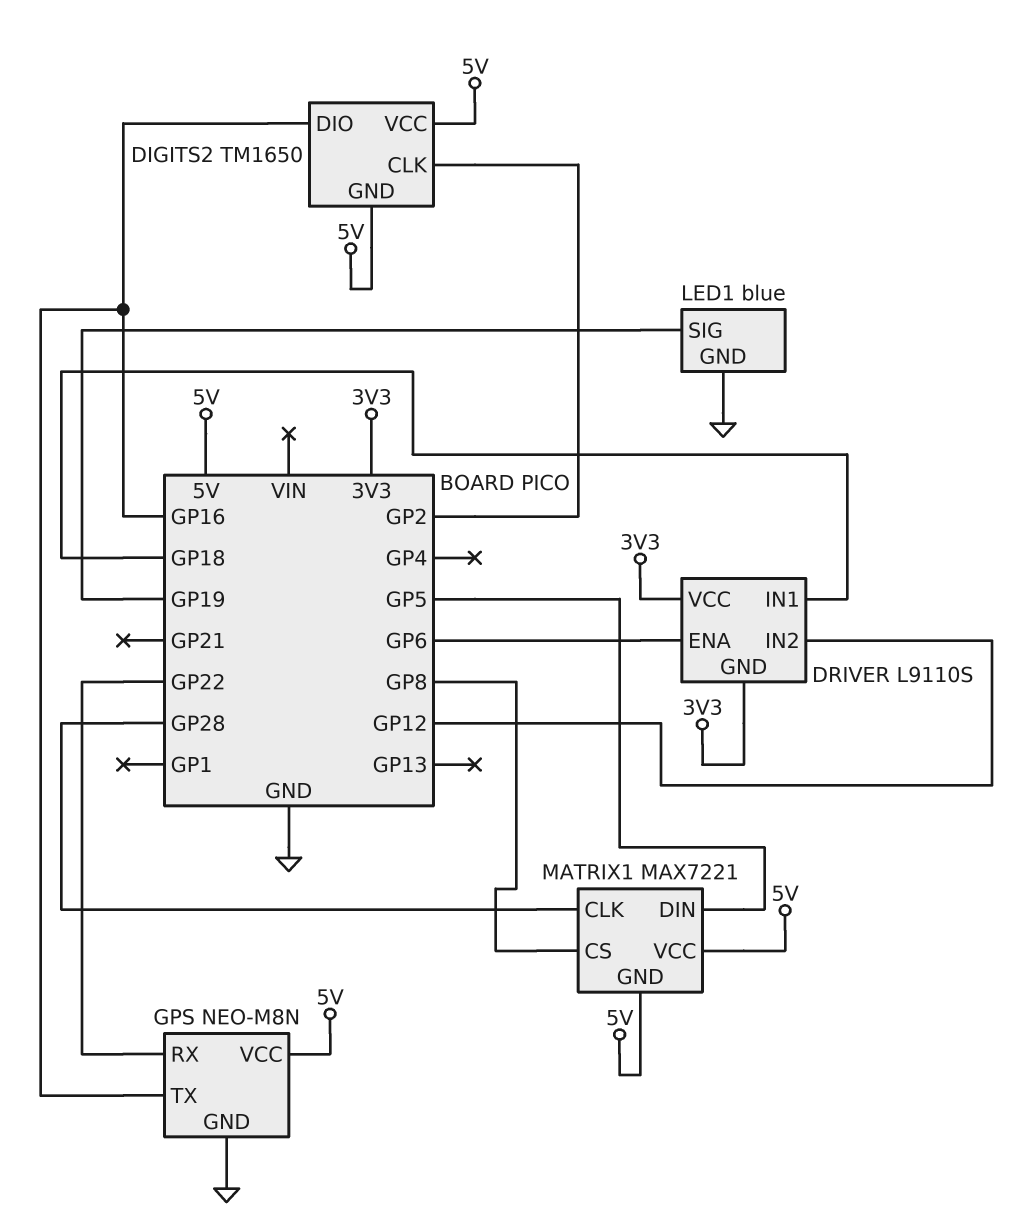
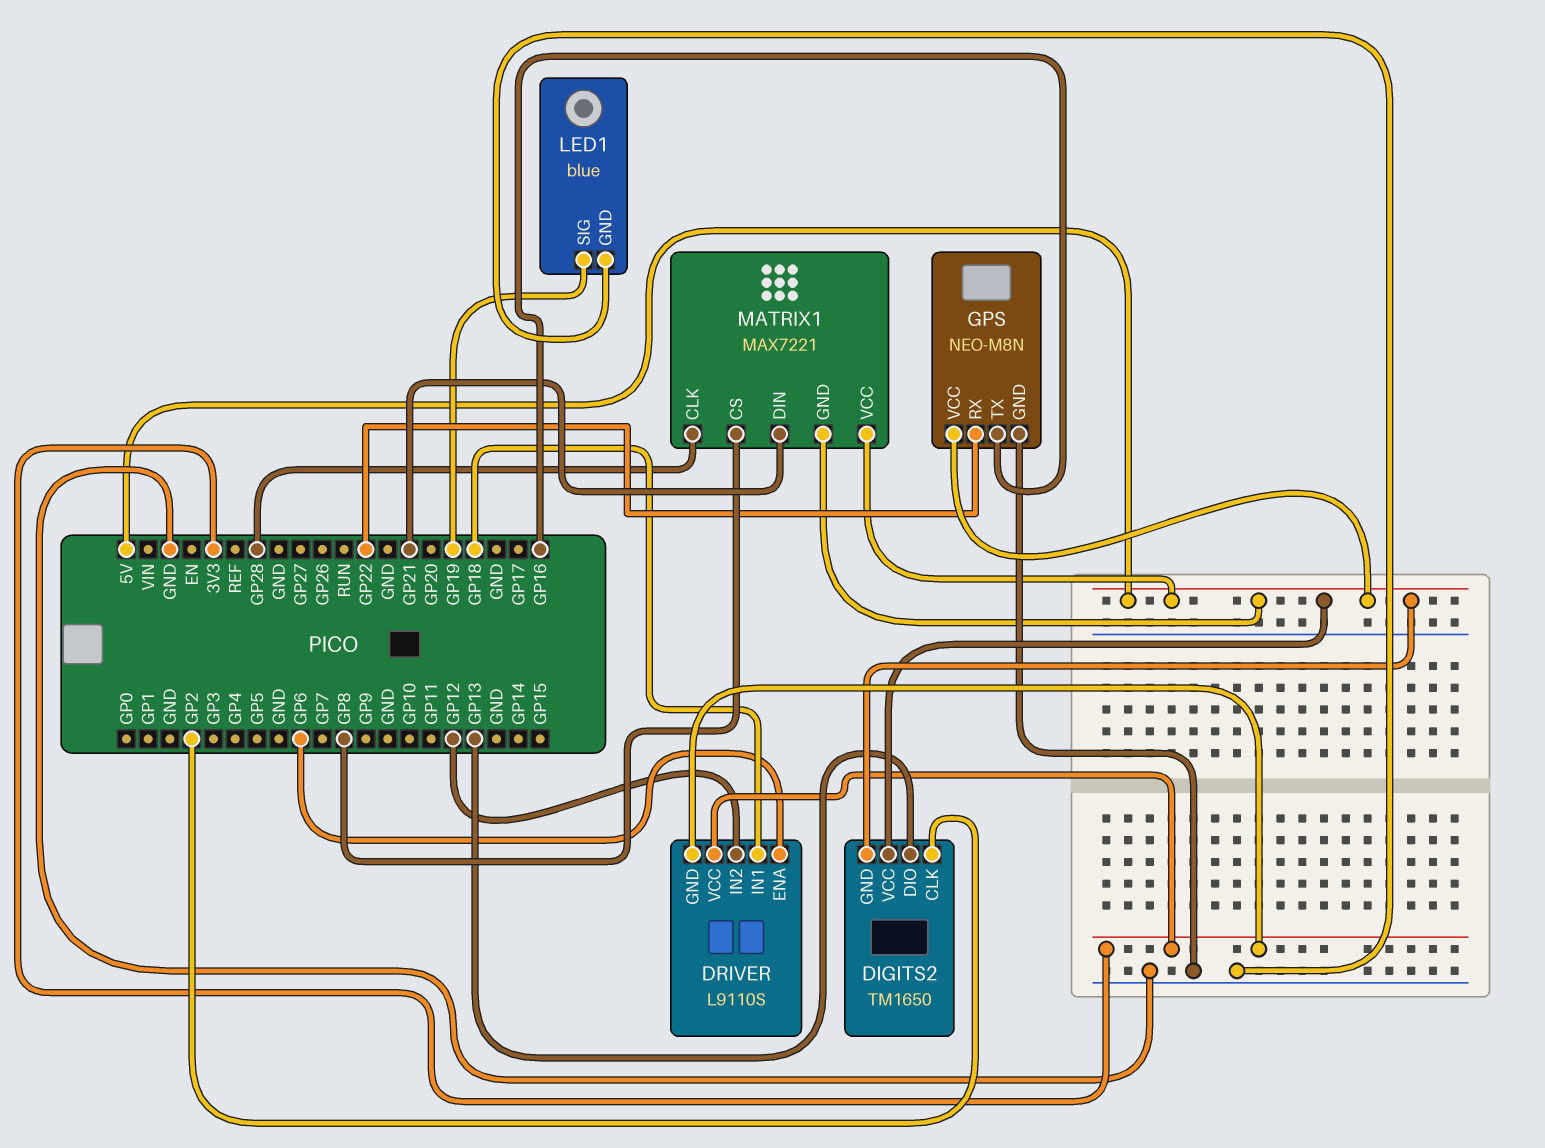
DIGITS2 pin DIO: GP16 -> GP13
MATRIX1 pin DIN: GP5 -> GP21

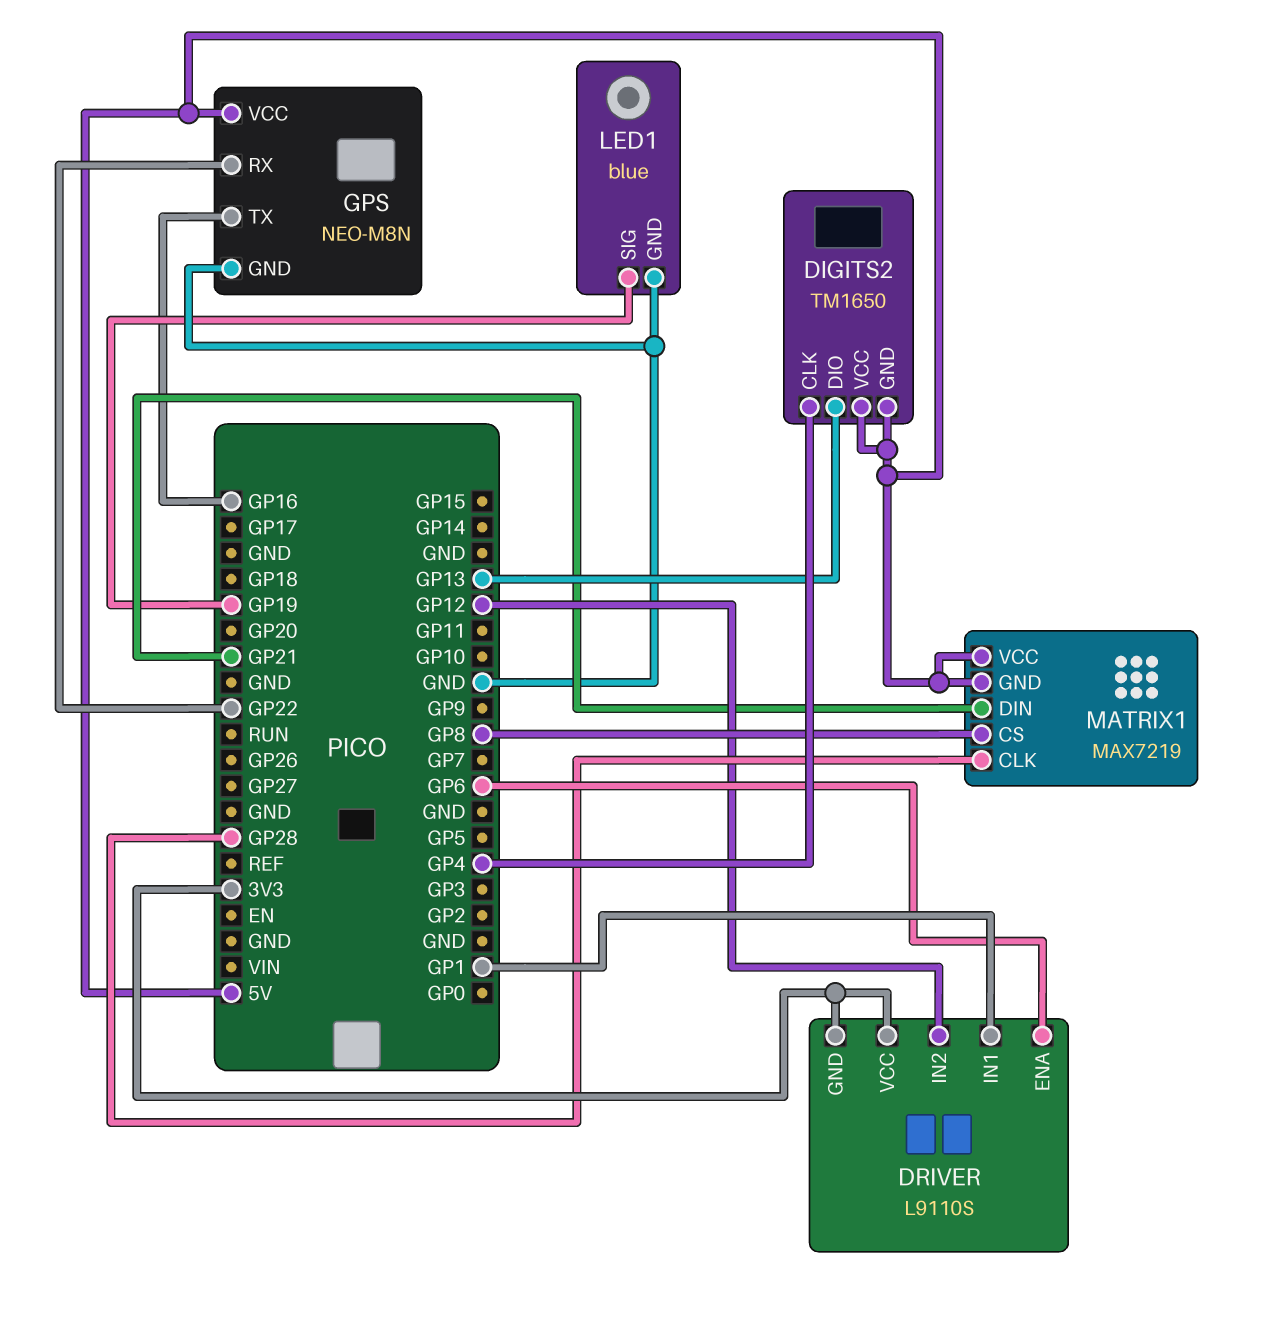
DIGITS2 pin CLK: GP2 -> GP4
DRIVER pin IN1: GP18 -> GP1
MATRIX1: MAX7221 -> MAX7219

